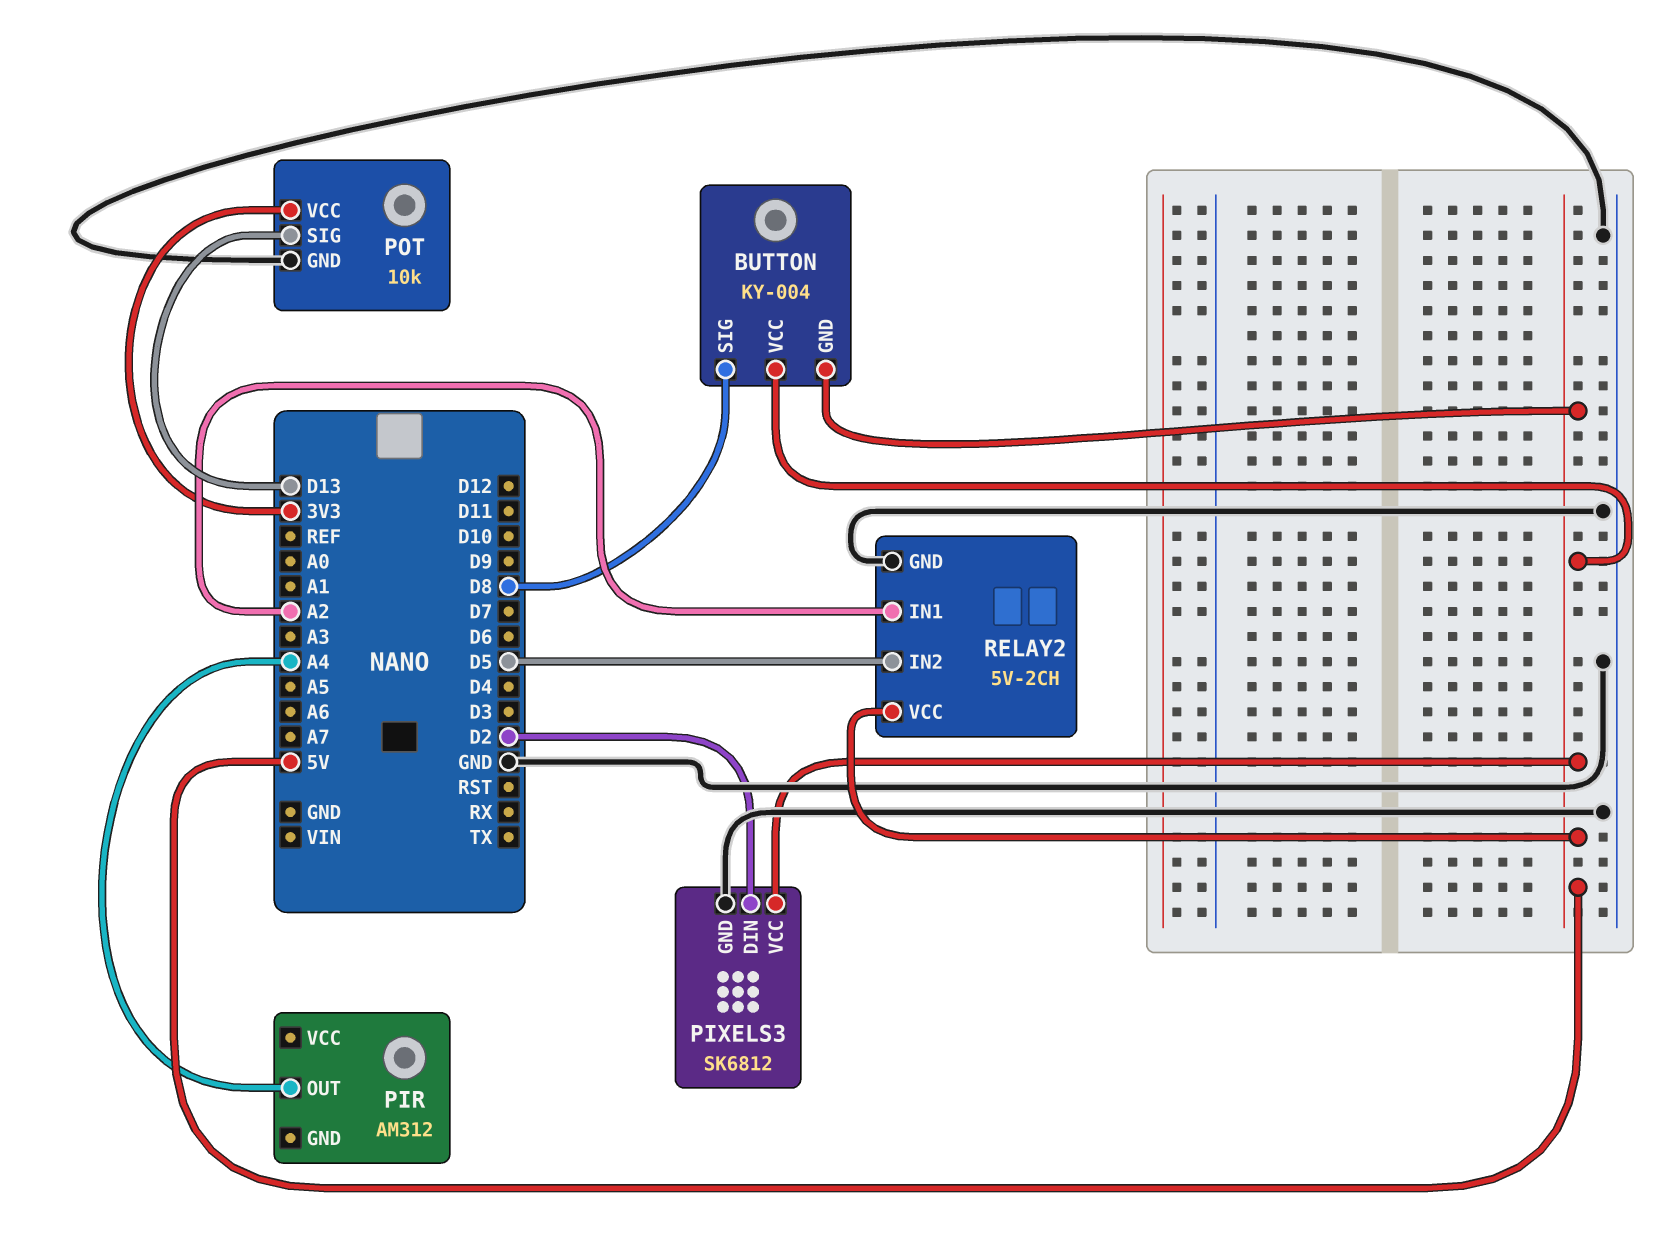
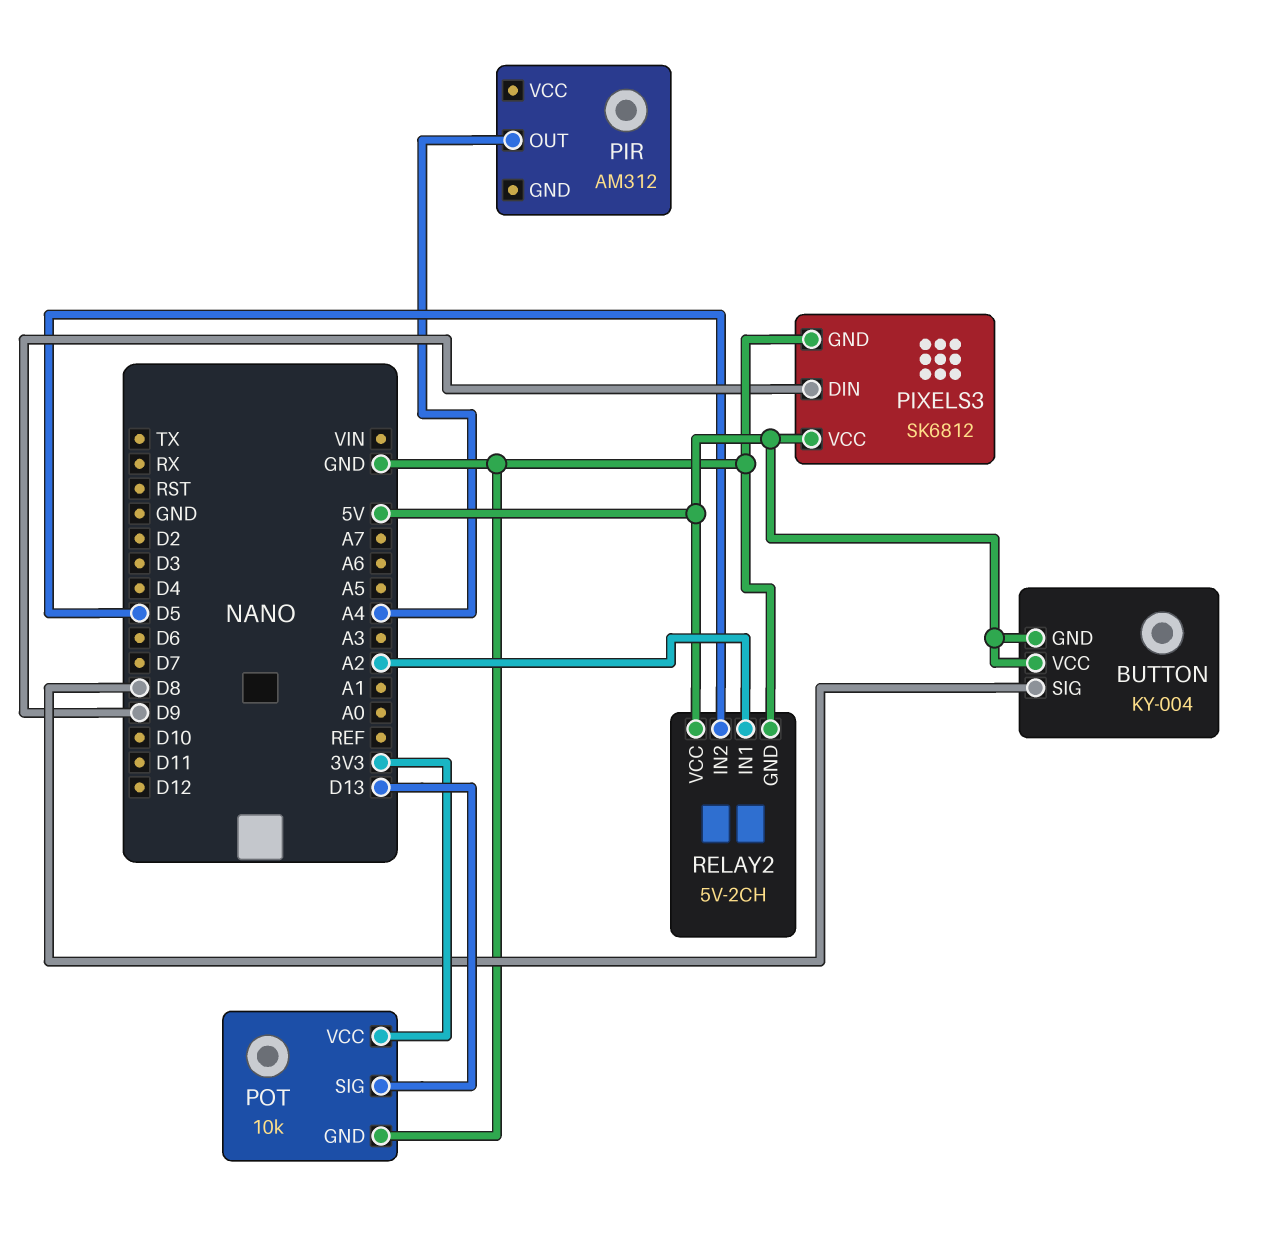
PIXELS3 pin DIN: D2 -> D9

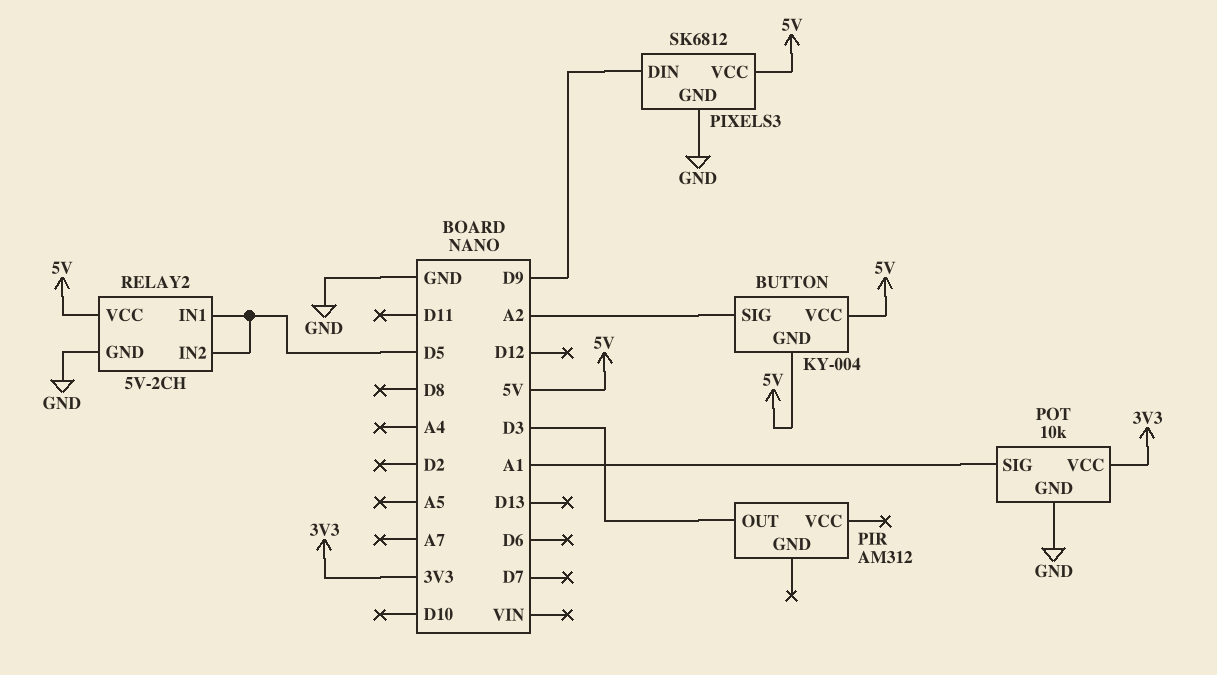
BUTTON pin SIG: D8 -> A2
PIR pin OUT: A4 -> D3
POT pin SIG: D13 -> A1
RELAY2 pin IN1: A2 -> D5

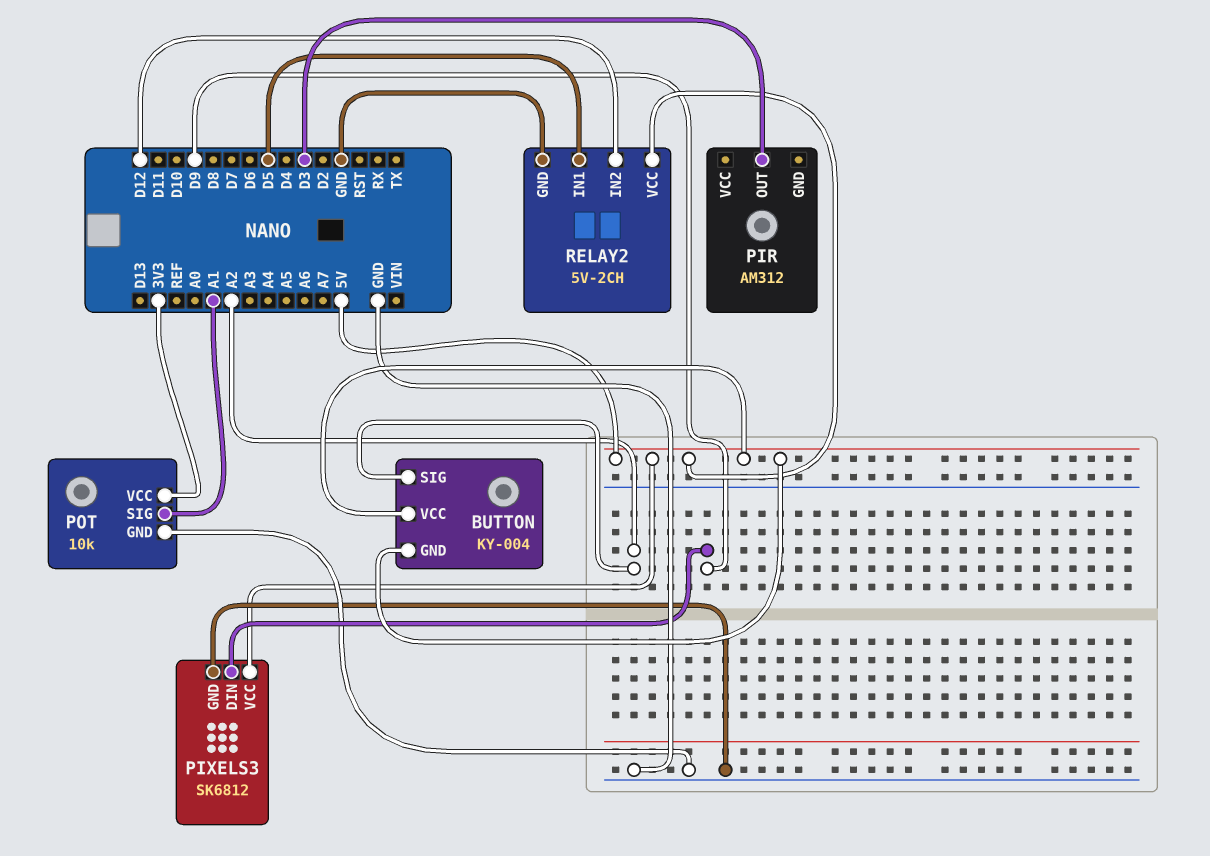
RELAY2 pin IN2: D5 -> D12

